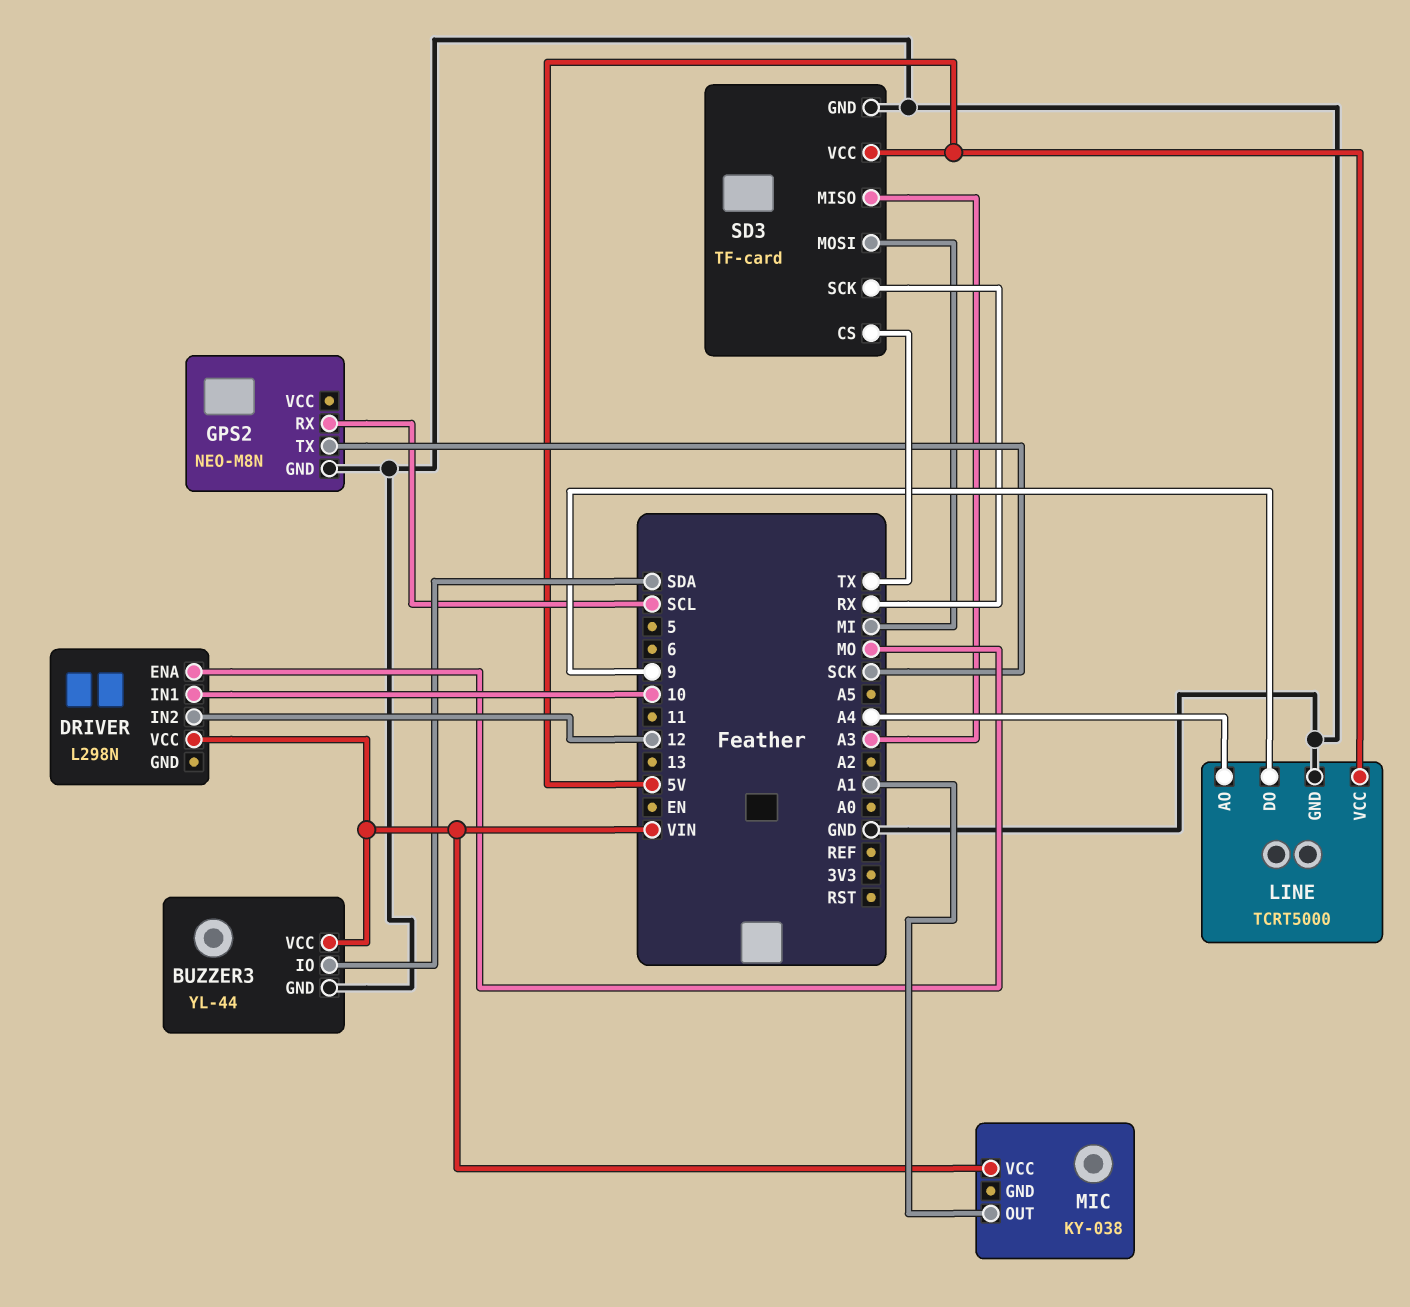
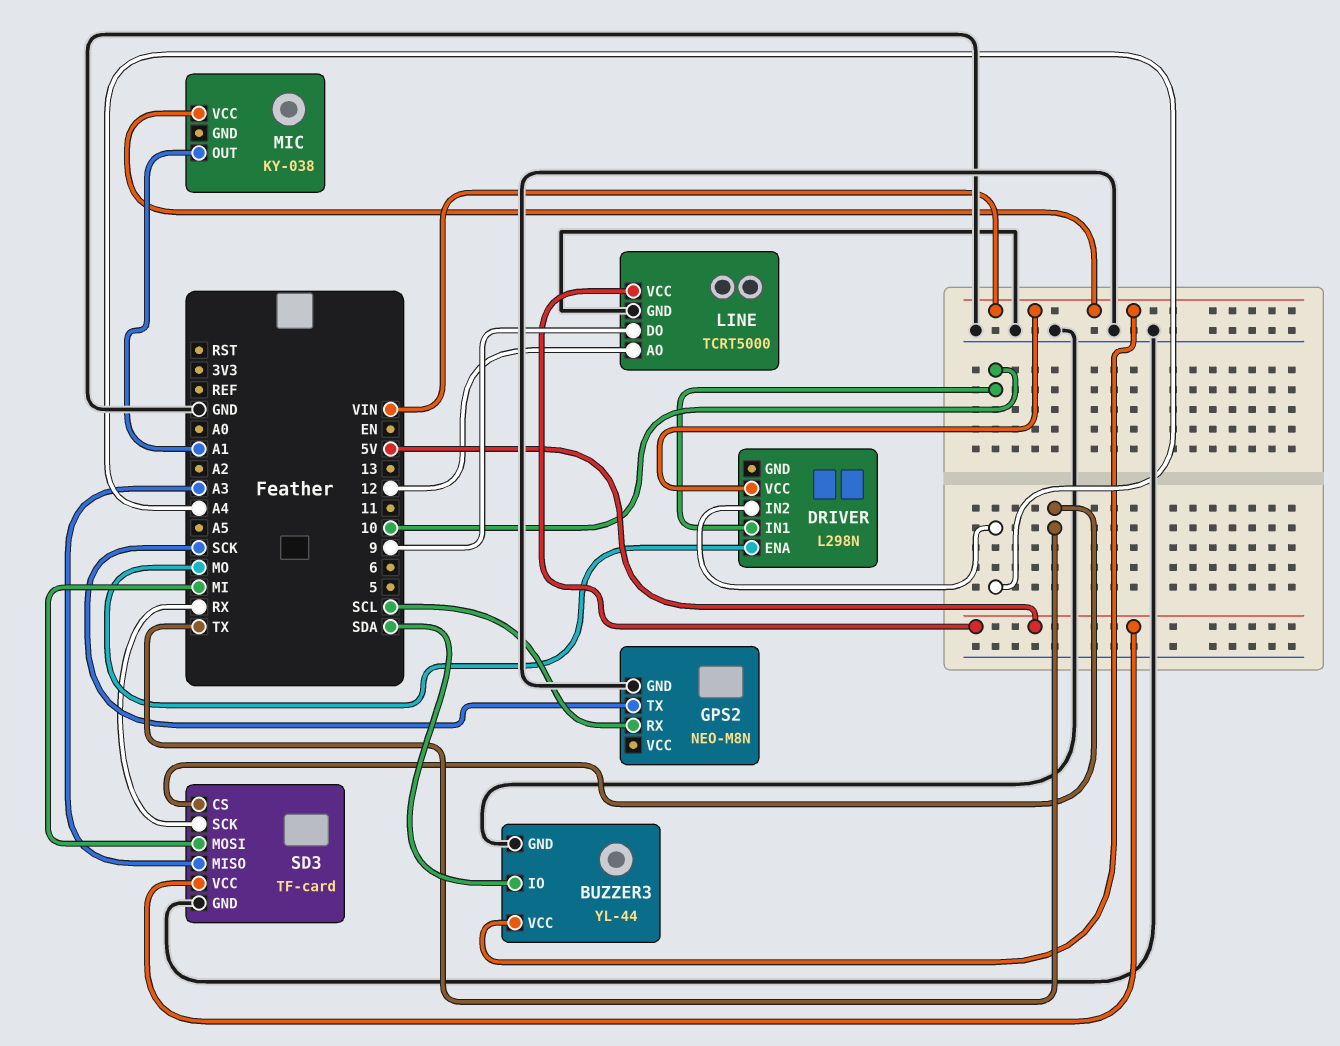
DRIVER pin IN2: 12 -> A4
LINE pin AO: A4 -> 12

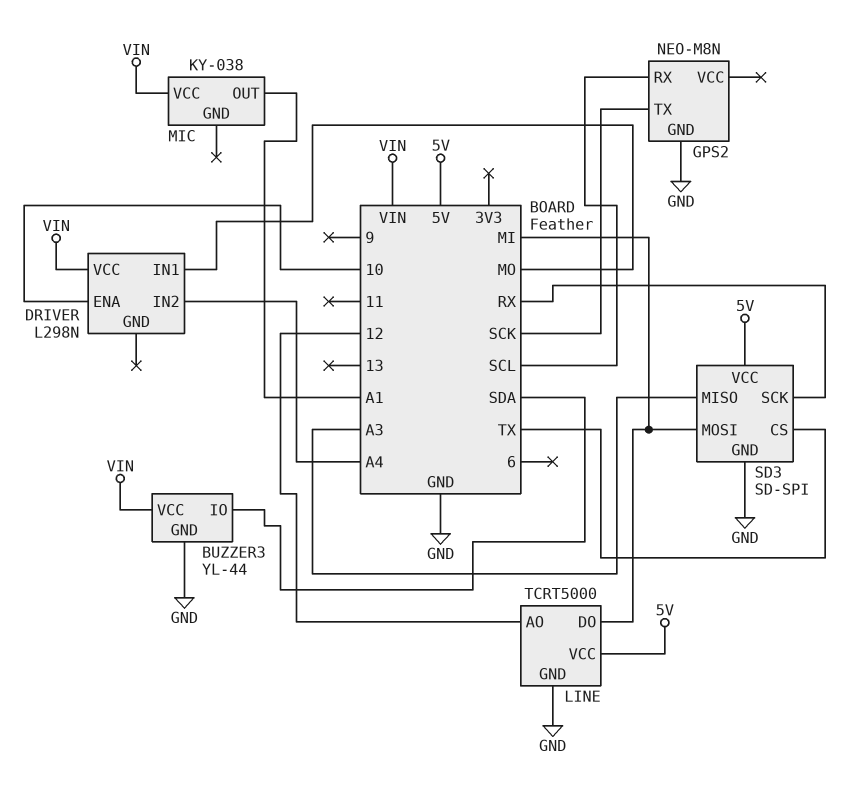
DRIVER pin ENA: MO -> 10
DRIVER pin IN1: 10 -> MO
LINE pin DO: 9 -> MI
SD3: TF-card -> SD-SPI

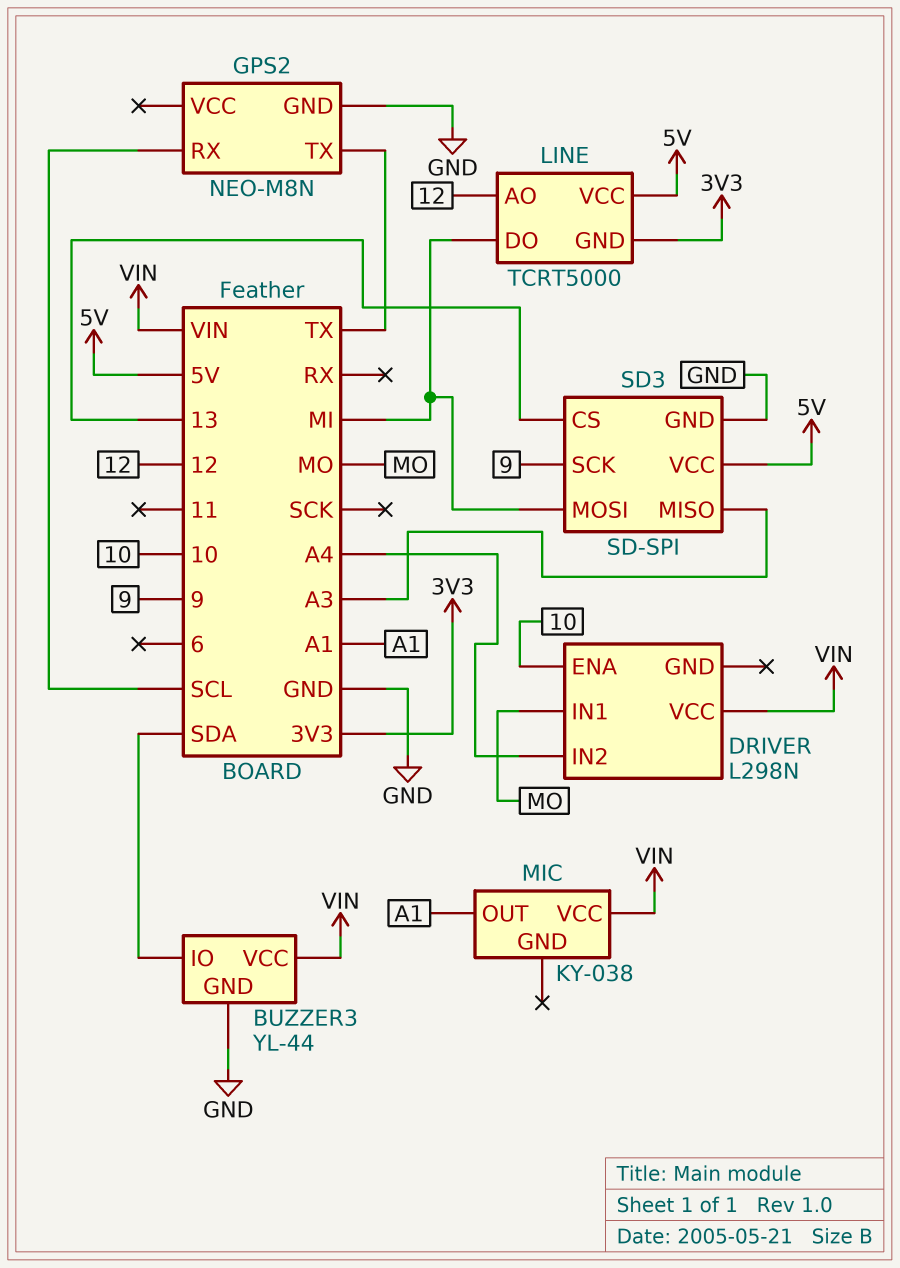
GPS2 pin TX: SCK -> TX
LINE pin GND: GND -> 3V3
SD3 pin CS: TX -> 13
SD3 pin SCK: RX -> 9

